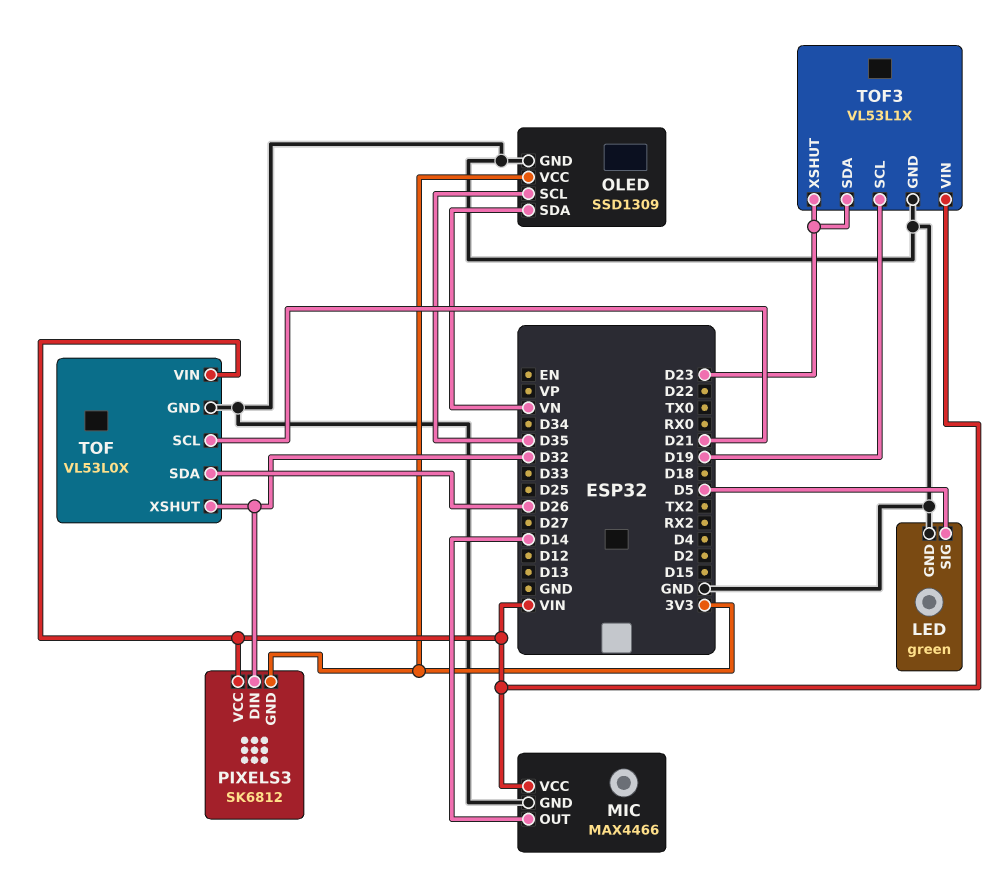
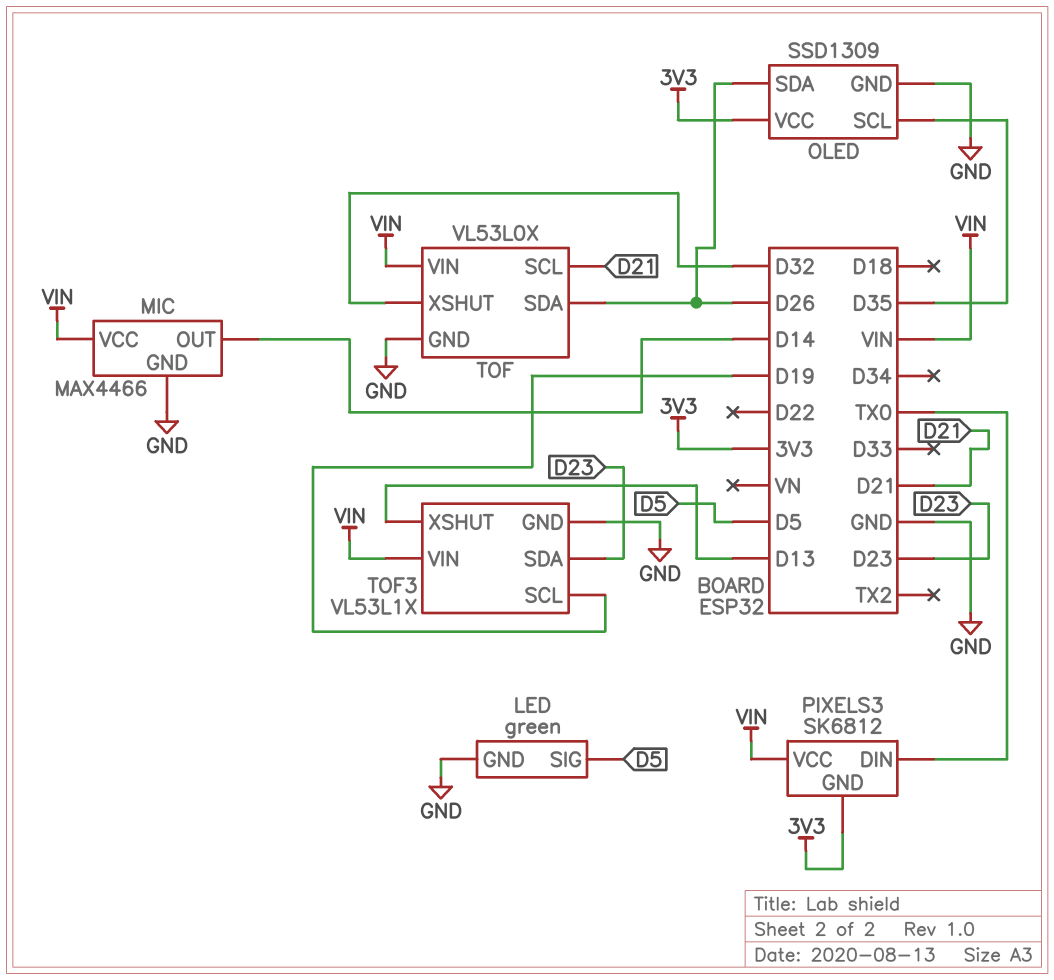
OLED pin SDA: VN -> D26
PIXELS3 pin DIN: D32 -> TX0
TOF3 pin XSHUT: D23 -> D13

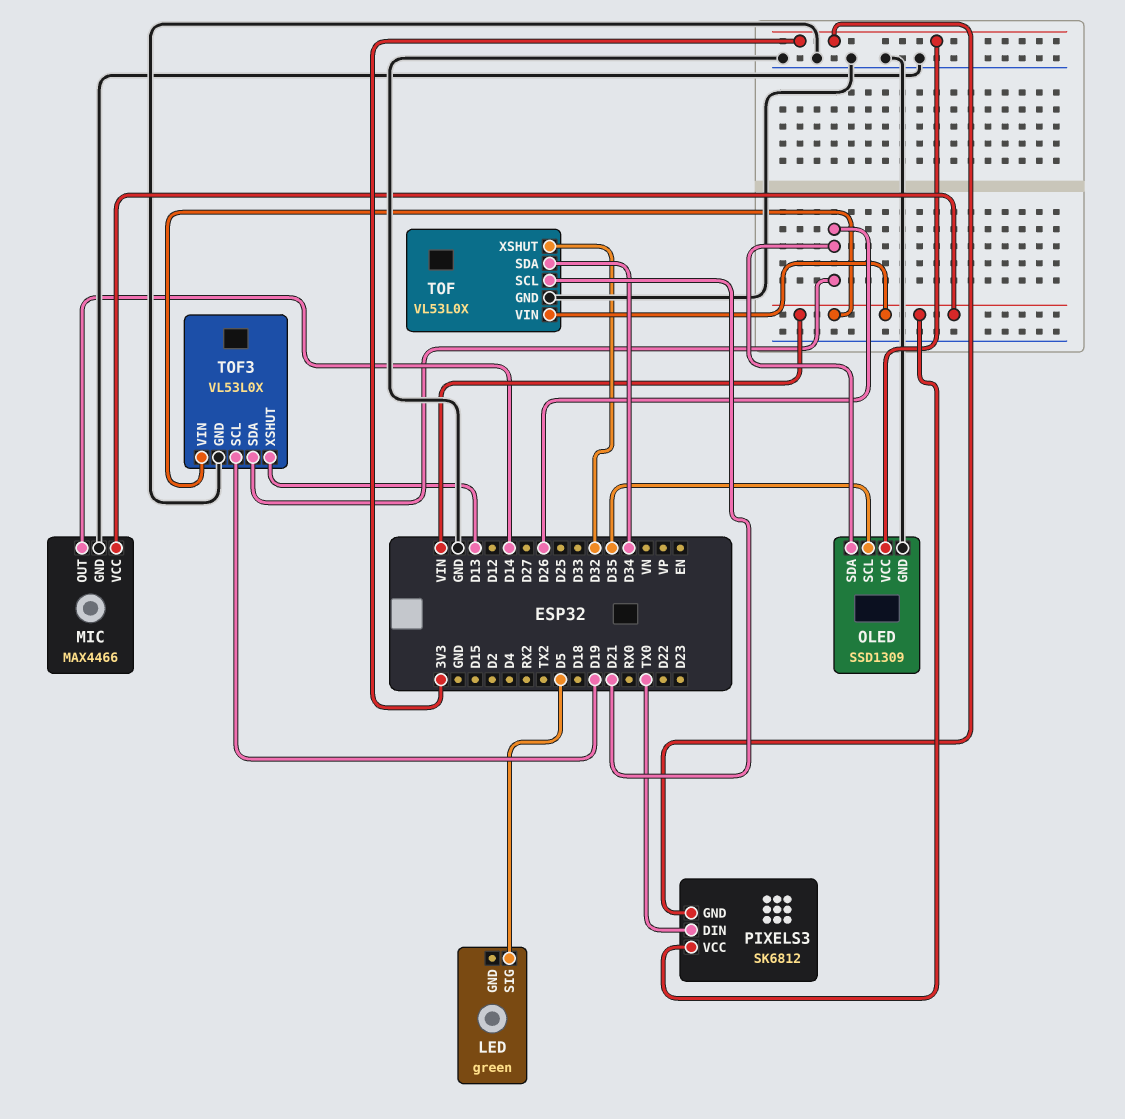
LED pin GND: GND -> none
TOF pin SDA: D26 -> D34
TOF3: VL53L1X -> VL53L0X
TOF3 pin SDA: D23 -> D26

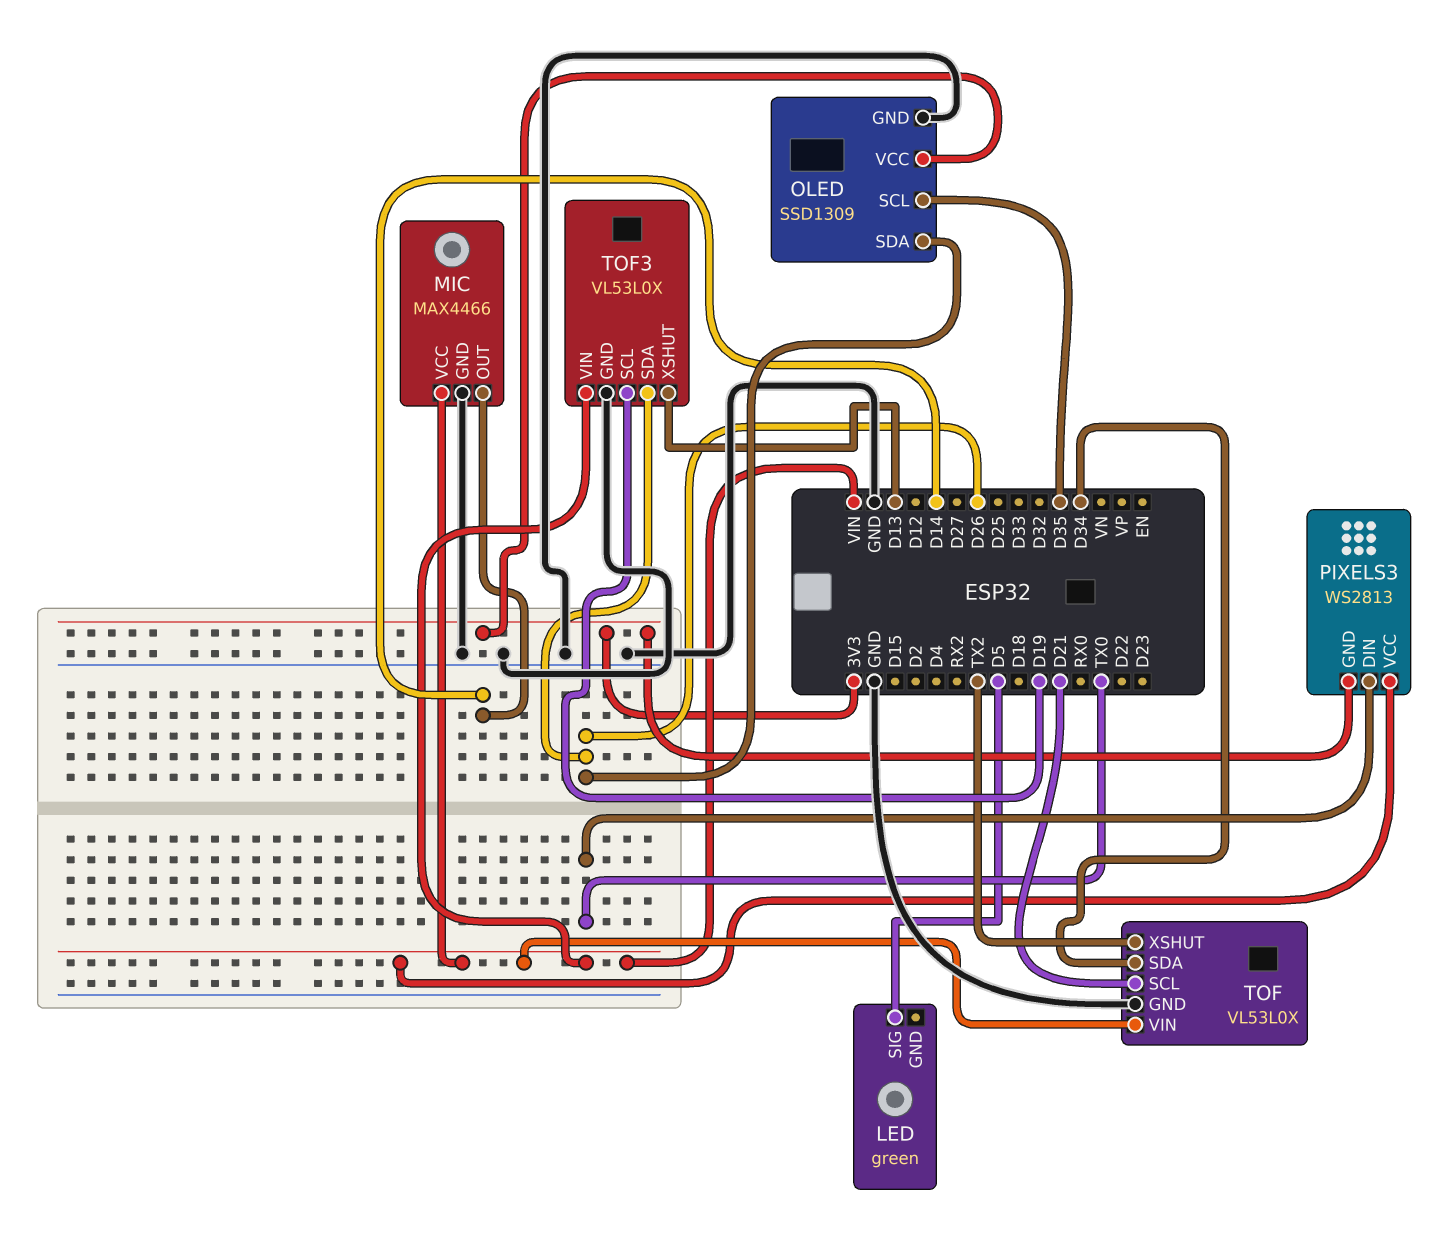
PIXELS3: SK6812 -> WS2813
TOF pin XSHUT: D32 -> TX2

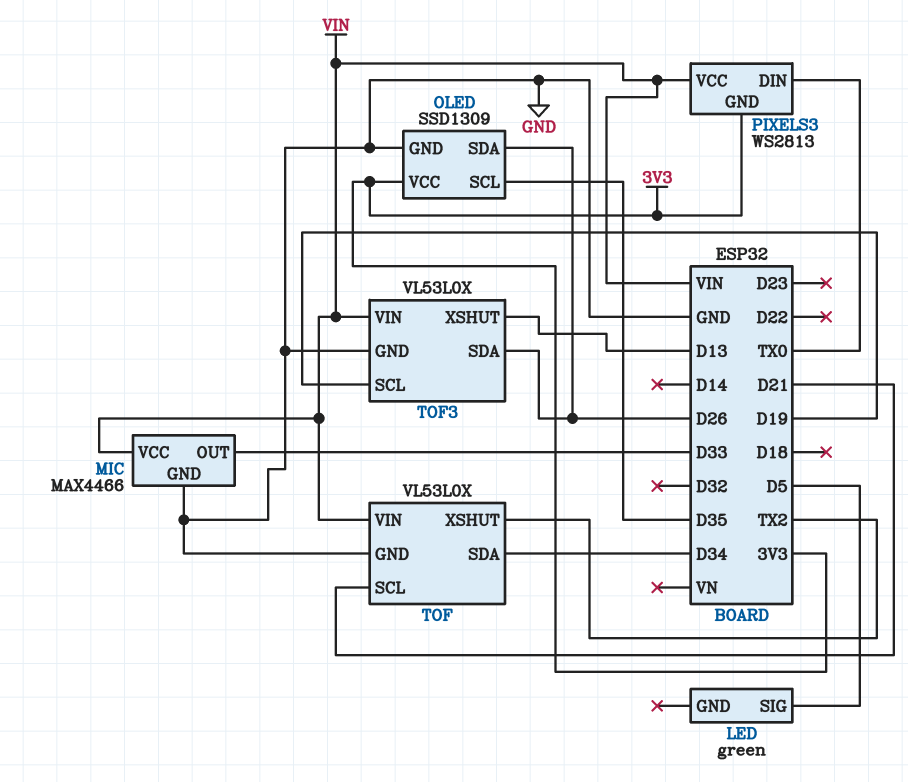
MIC pin OUT: D14 -> D33

